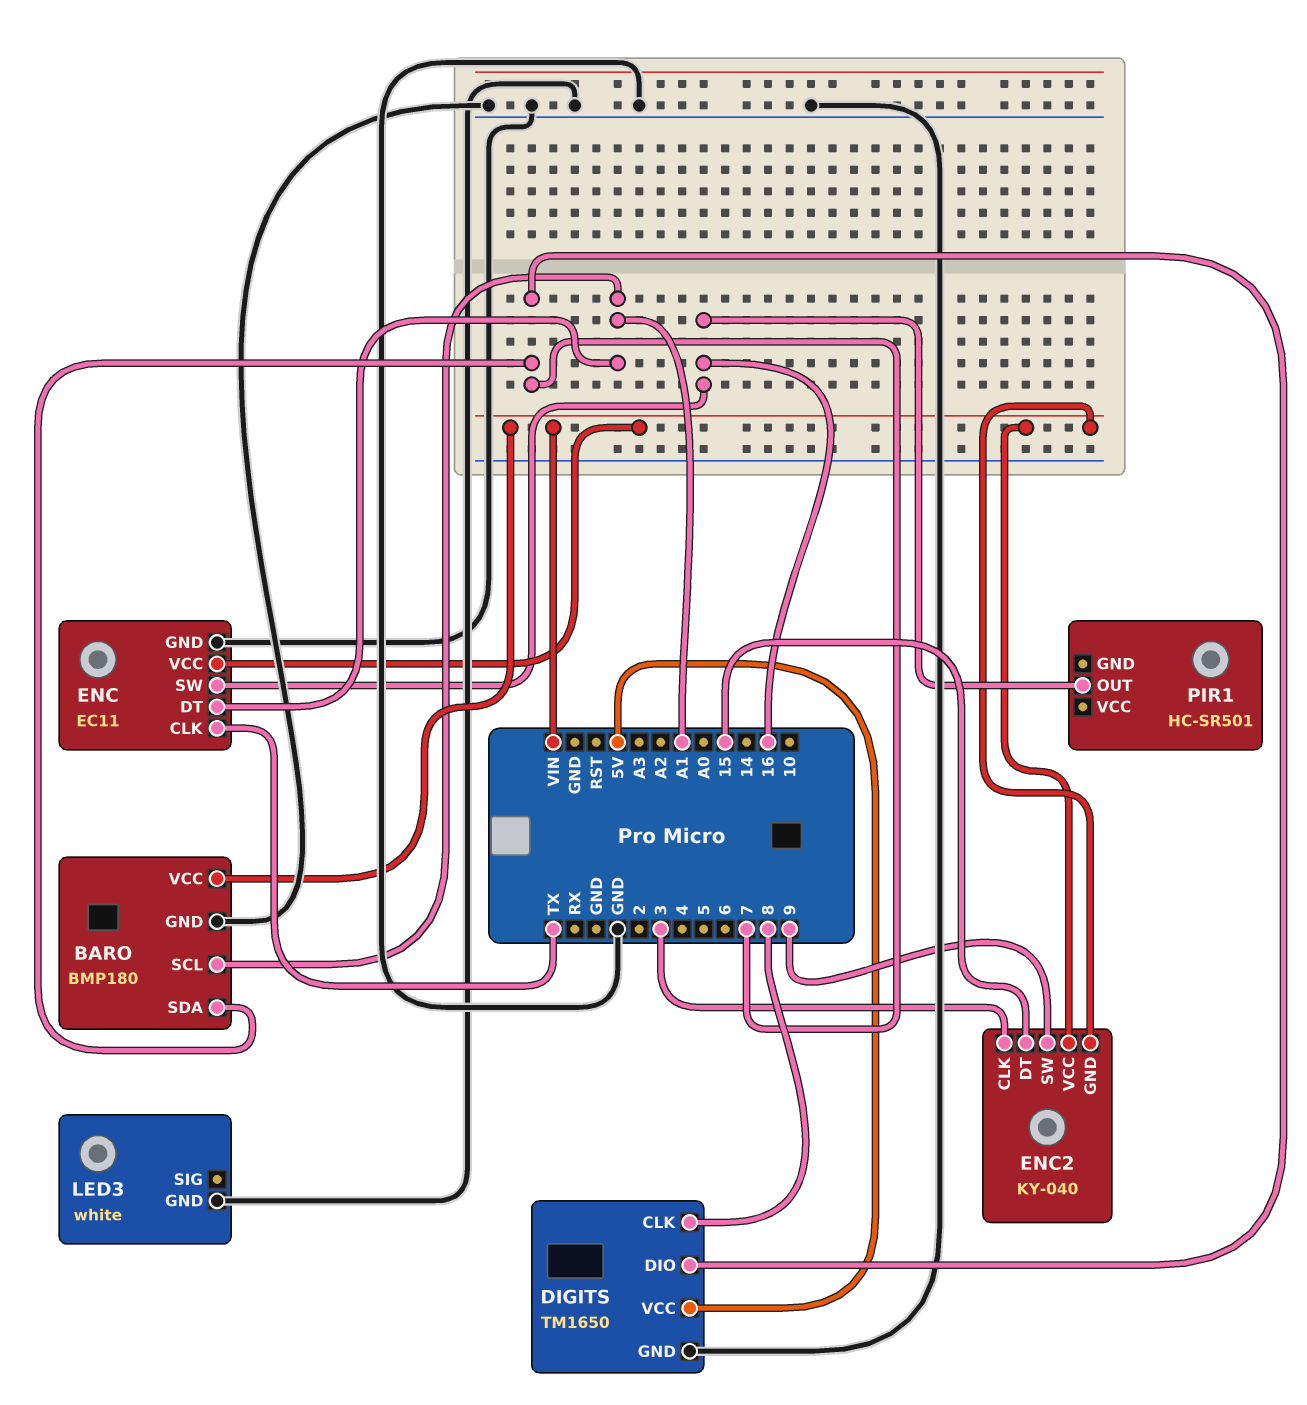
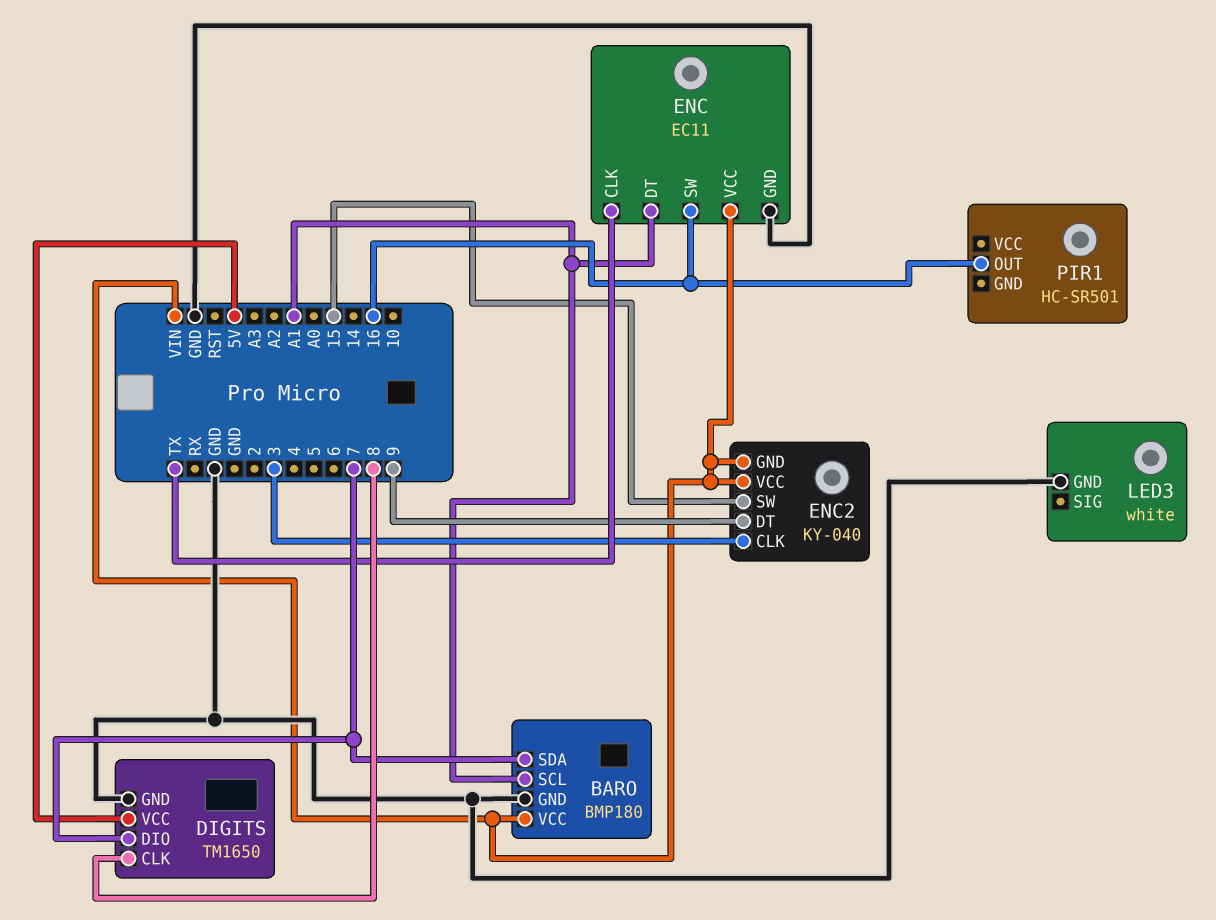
ENC2 pin DT: 15 -> 9
ENC2 pin SW: 9 -> 15

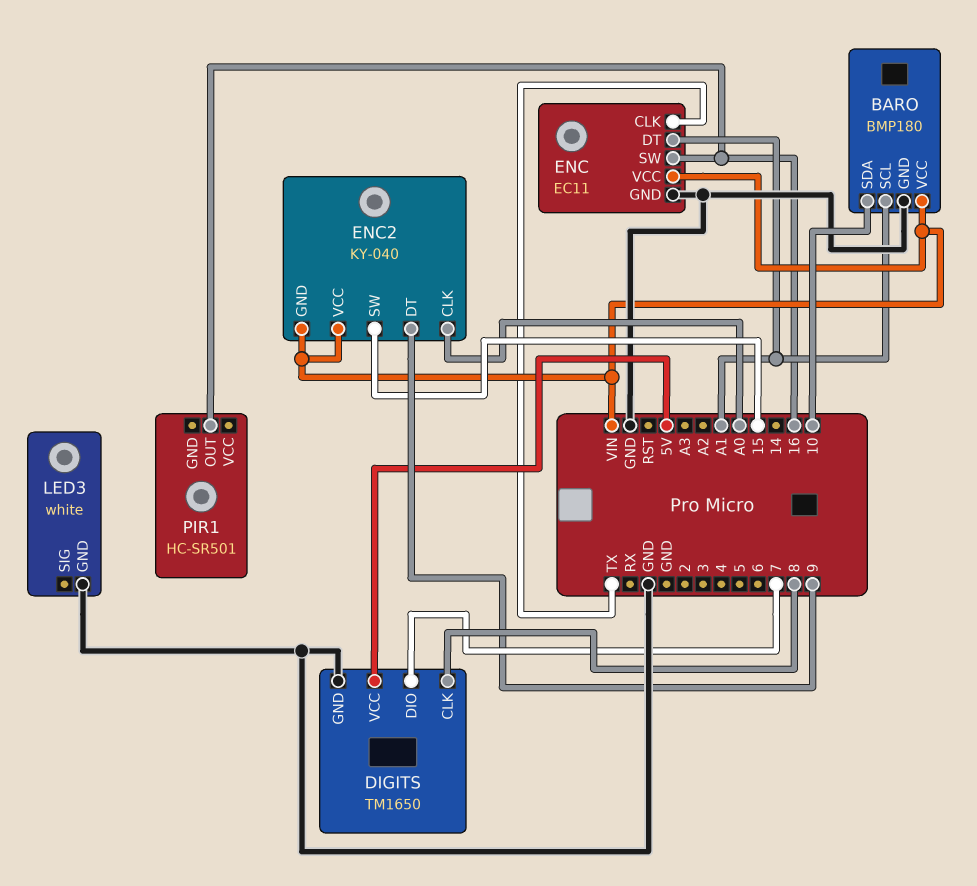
BARO pin SDA: 7 -> 10
ENC2 pin CLK: 3 -> A0

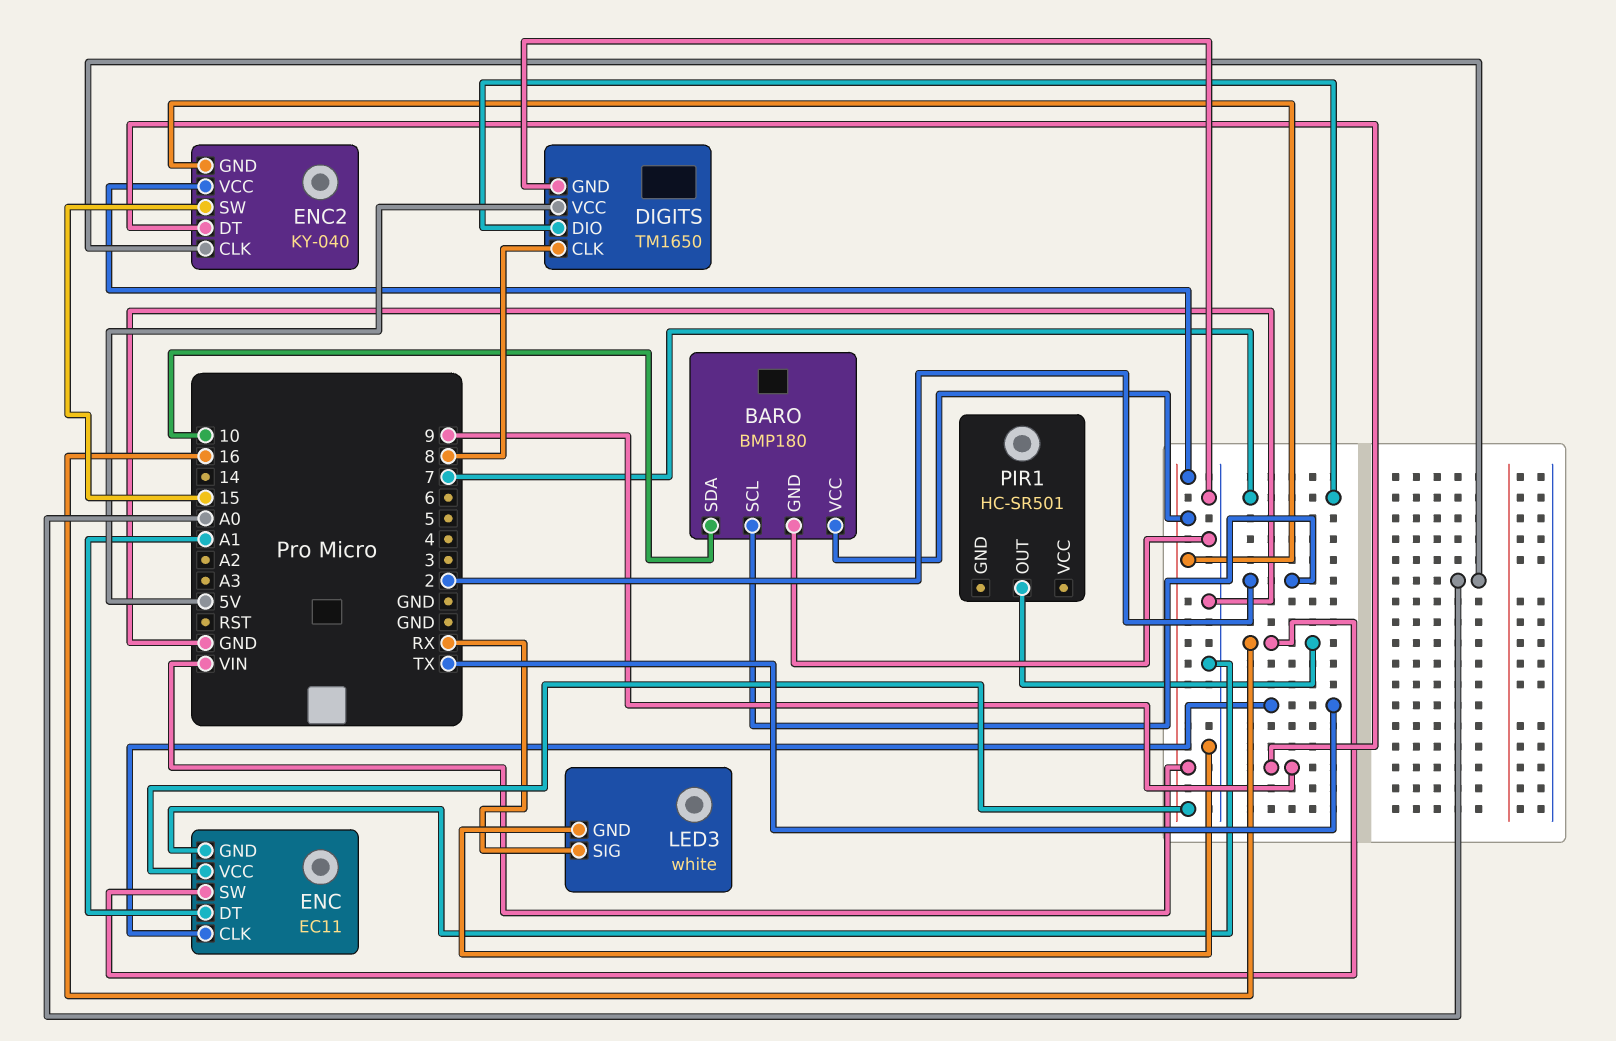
BARO pin SCL: A1 -> 2
LED3 pin SIG: none -> RX

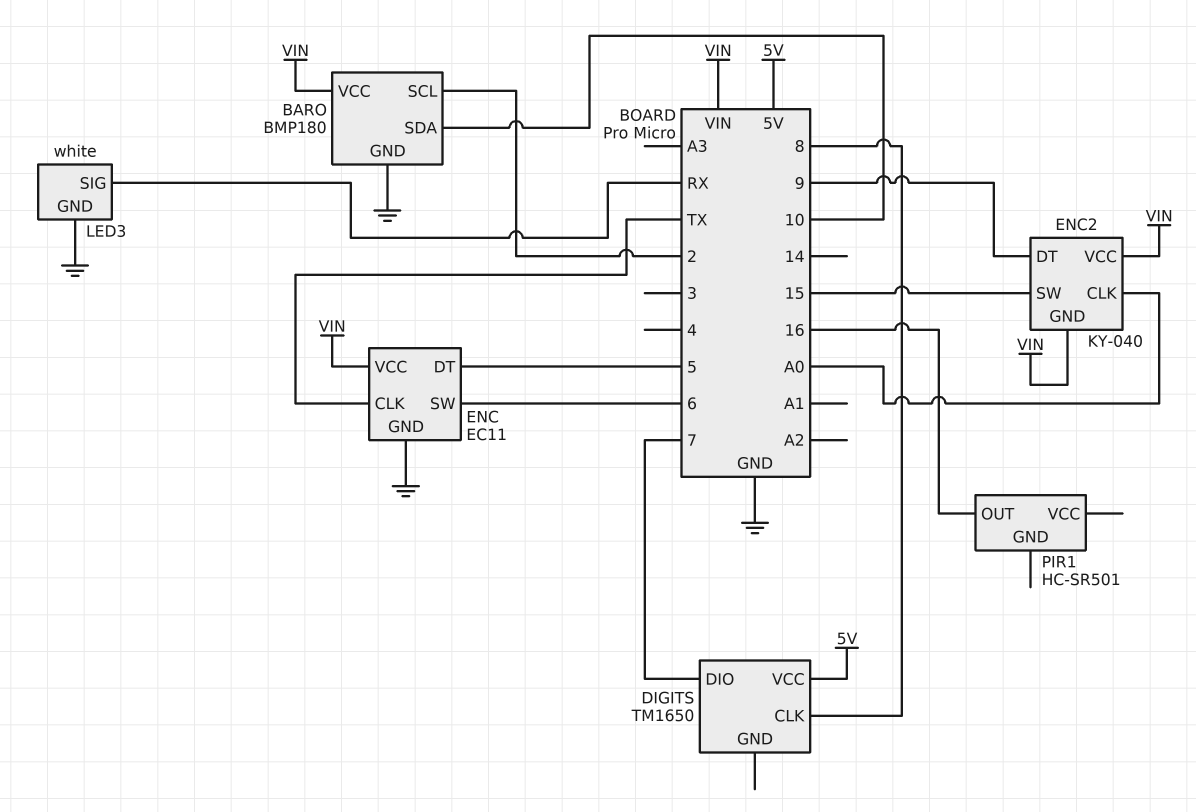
DIGITS pin GND: GND -> none
ENC pin DT: A1 -> 5
ENC pin SW: 16 -> 6

